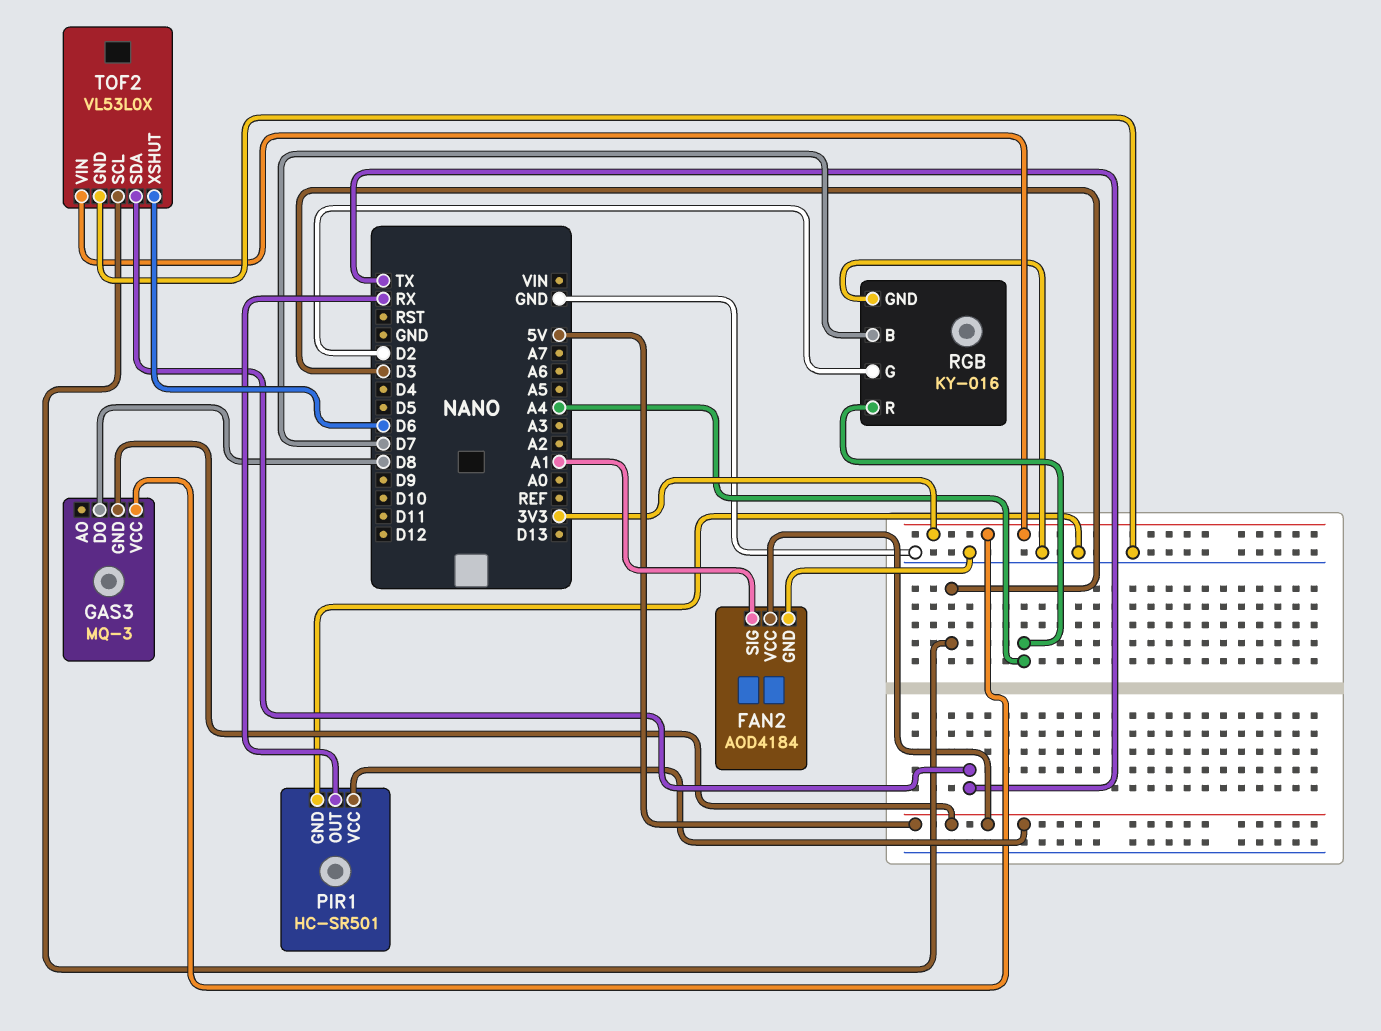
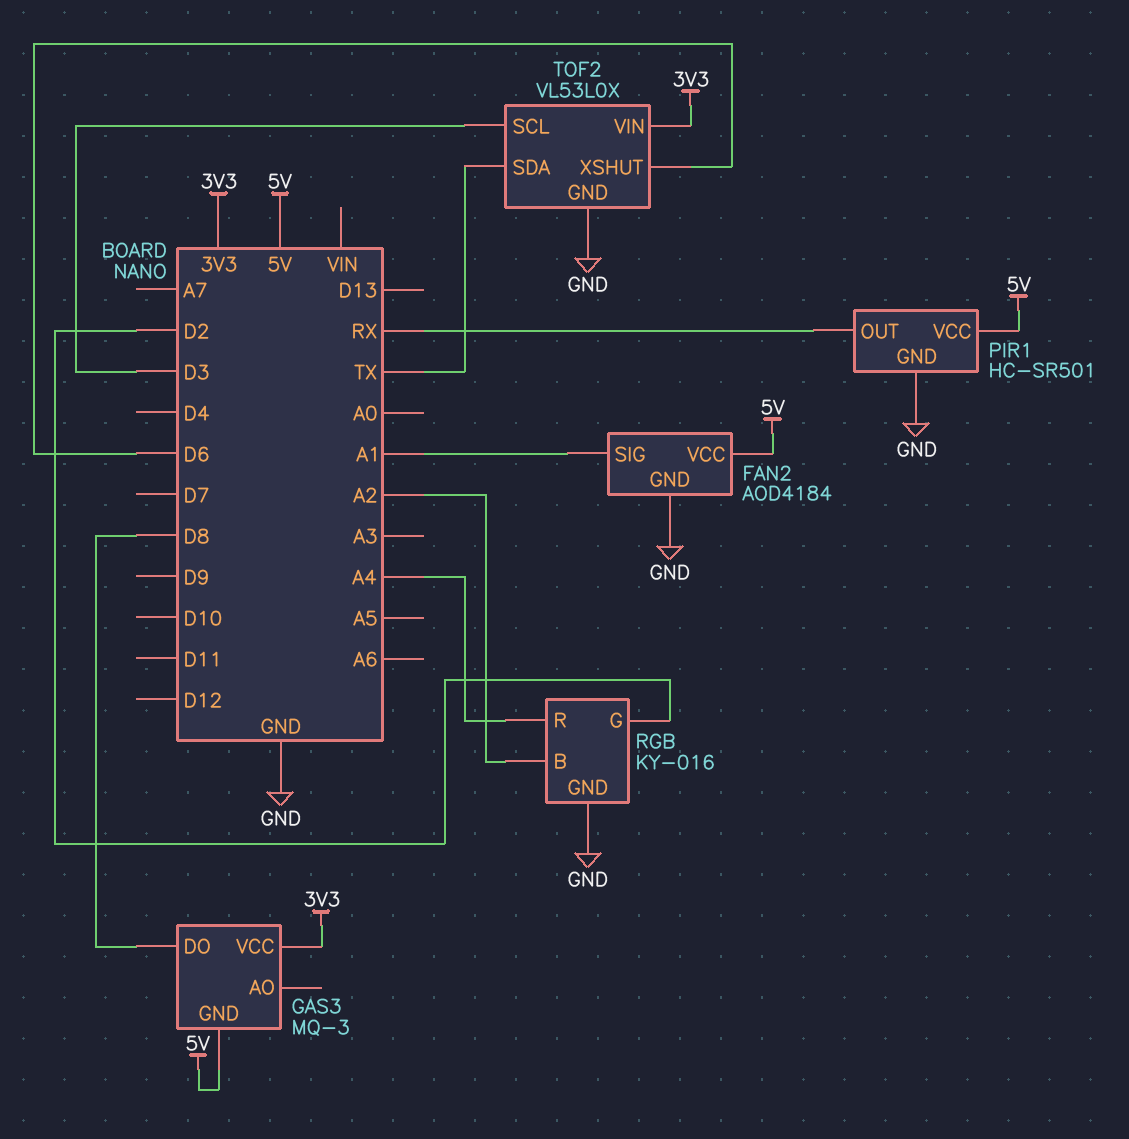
RGB pin B: D7 -> A2

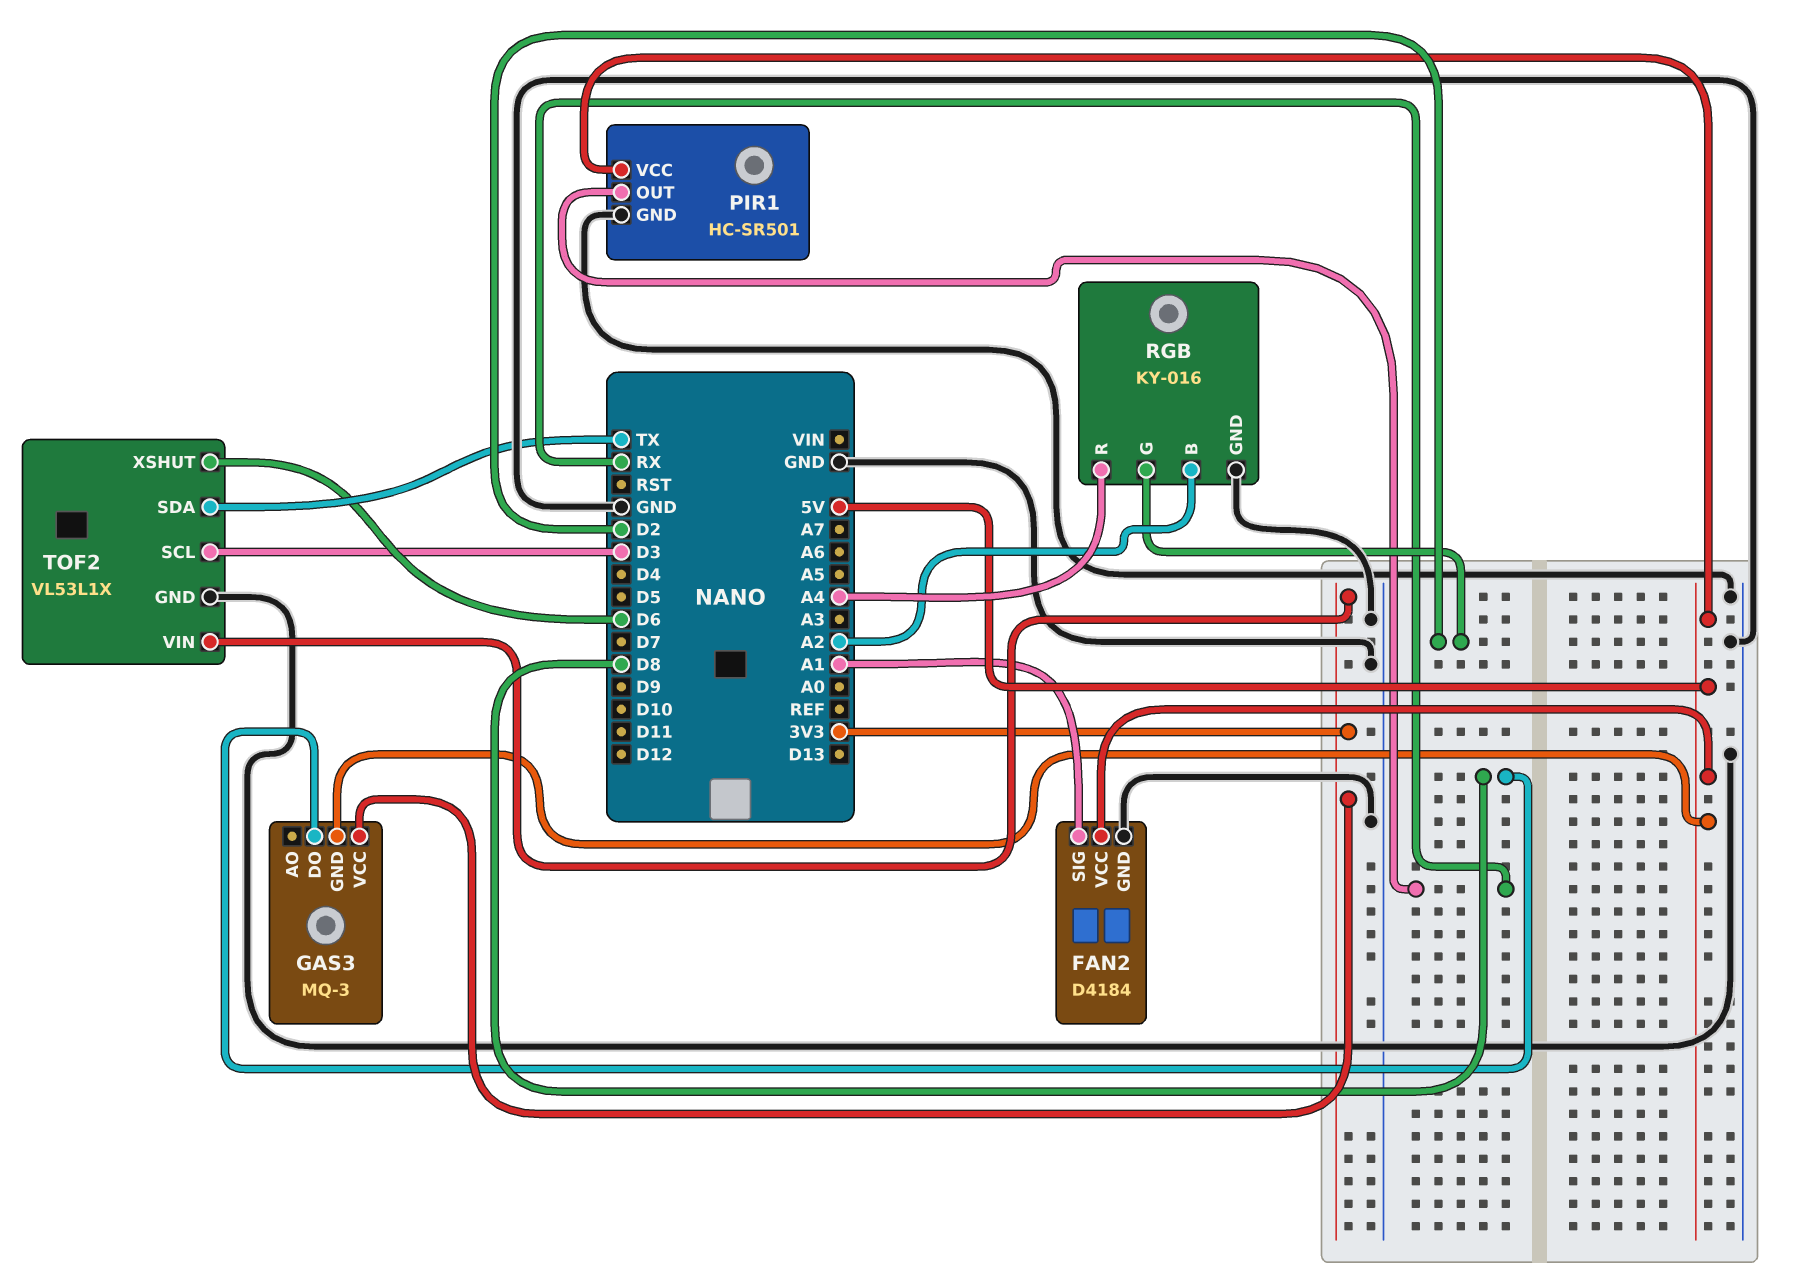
FAN2: AOD4184 -> D4184
TOF2: VL53L0X -> VL53L1X

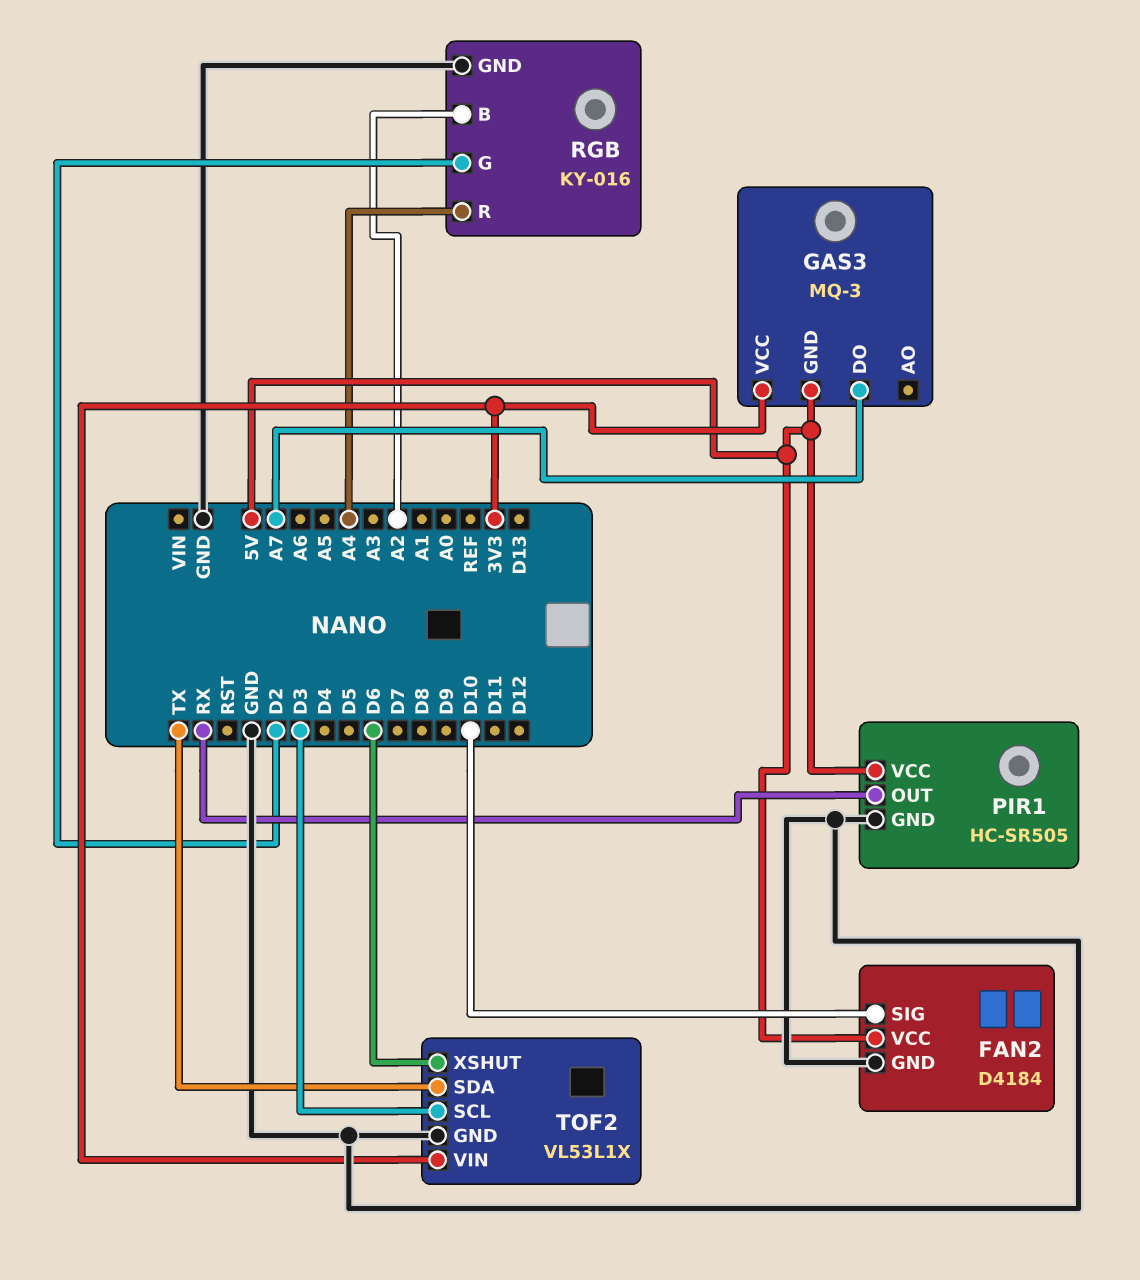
FAN2 pin SIG: A1 -> D10
GAS3 pin DO: D8 -> A7
PIR1: HC-SR501 -> HC-SR505

